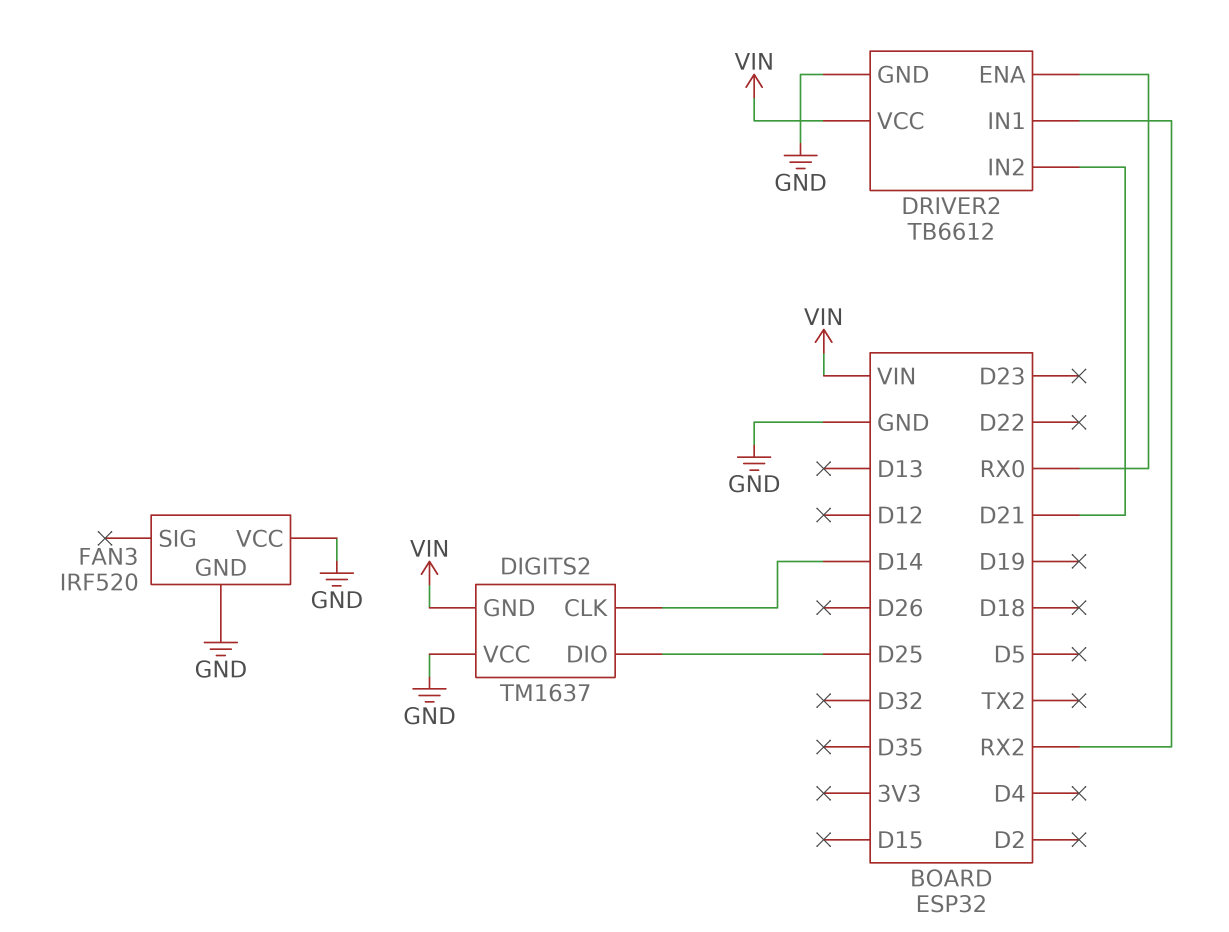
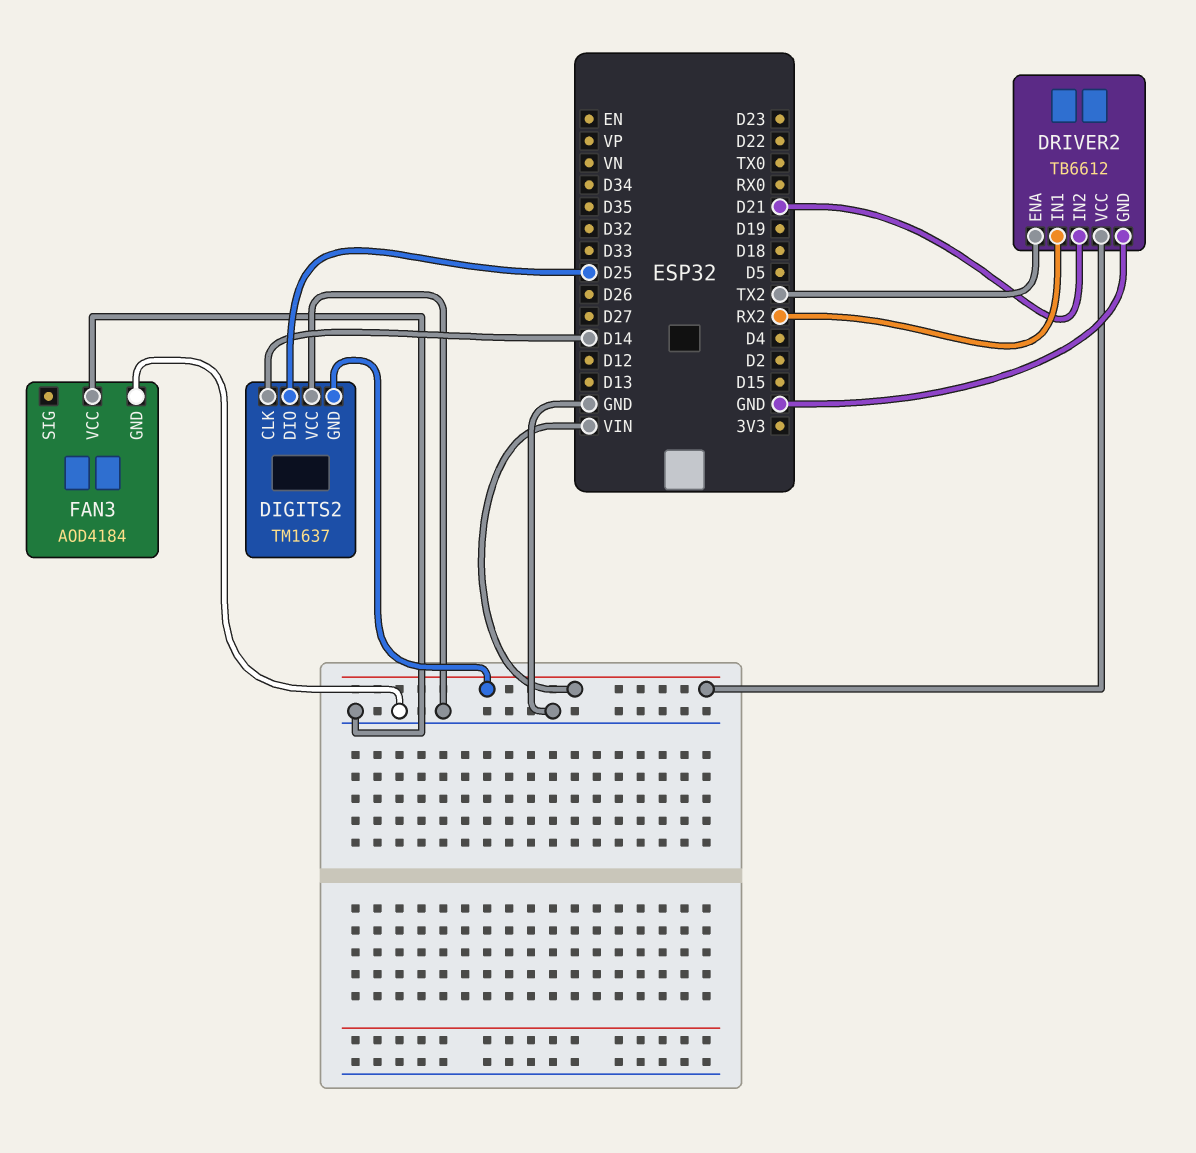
DRIVER2 pin ENA: RX0 -> TX2
FAN3: IRF520 -> AOD4184

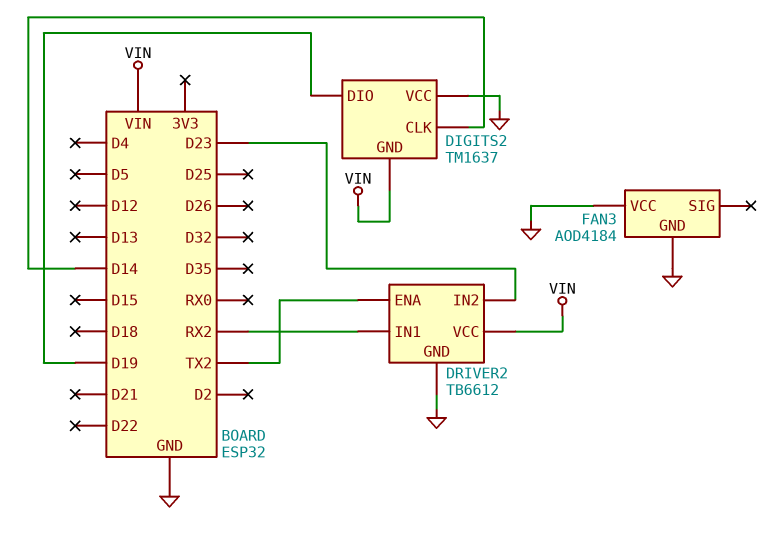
DIGITS2 pin DIO: D25 -> D19
DRIVER2 pin IN2: D21 -> D23

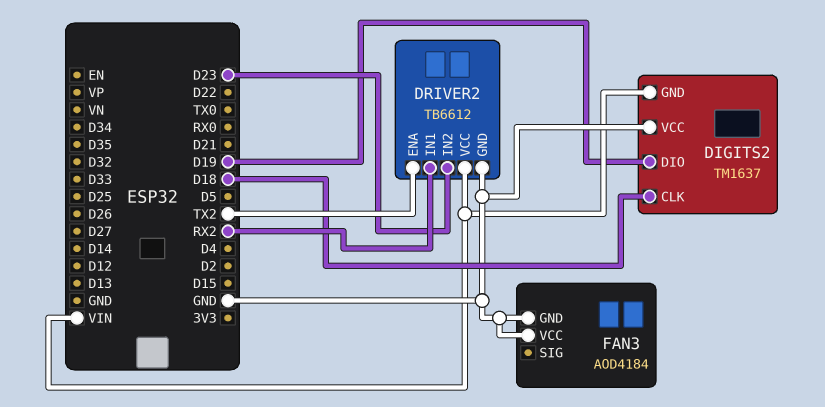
DIGITS2 pin CLK: D14 -> D18

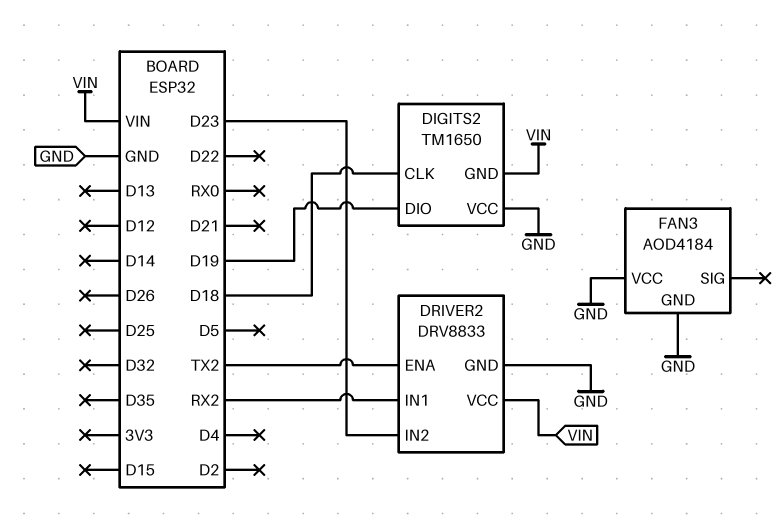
DIGITS2: TM1637 -> TM1650
DRIVER2: TB6612 -> DRV8833

